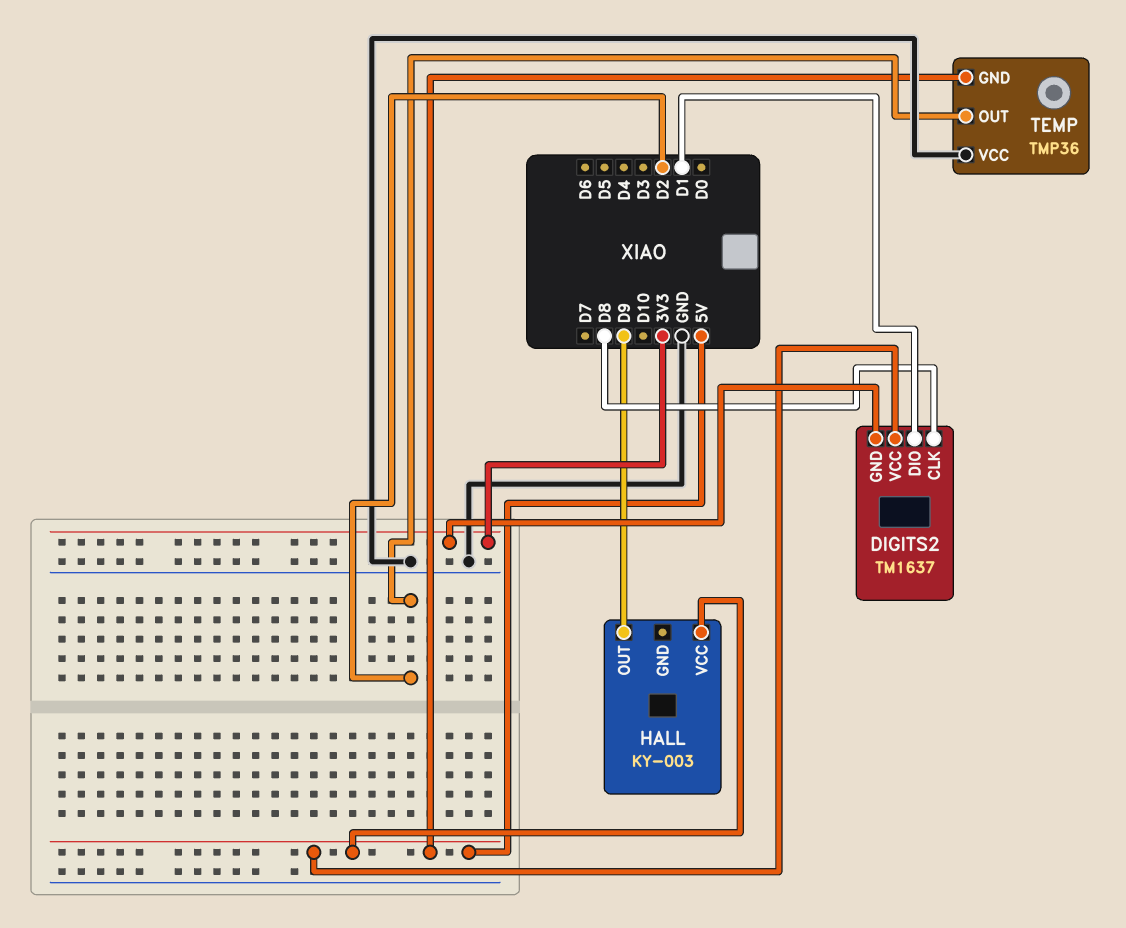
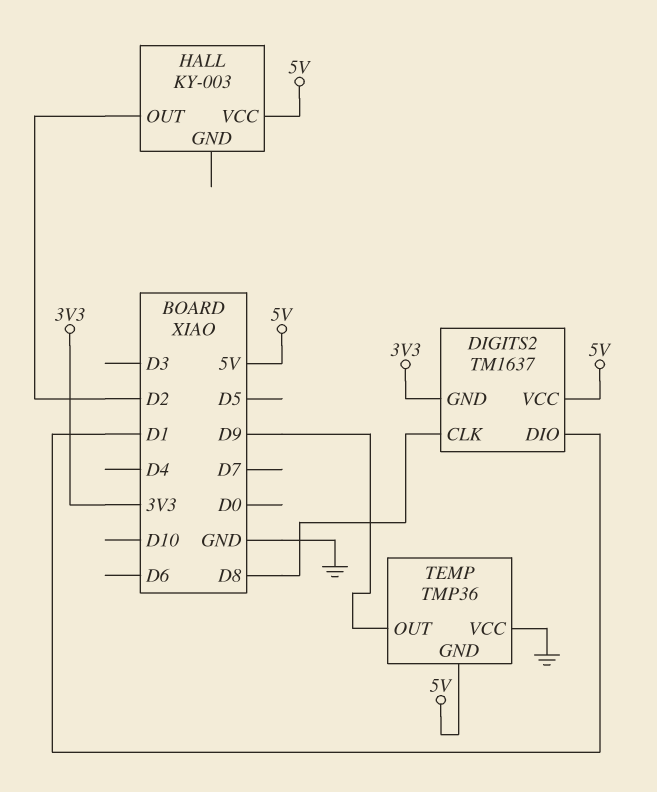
HALL pin OUT: D9 -> D2
TEMP pin OUT: D2 -> D9

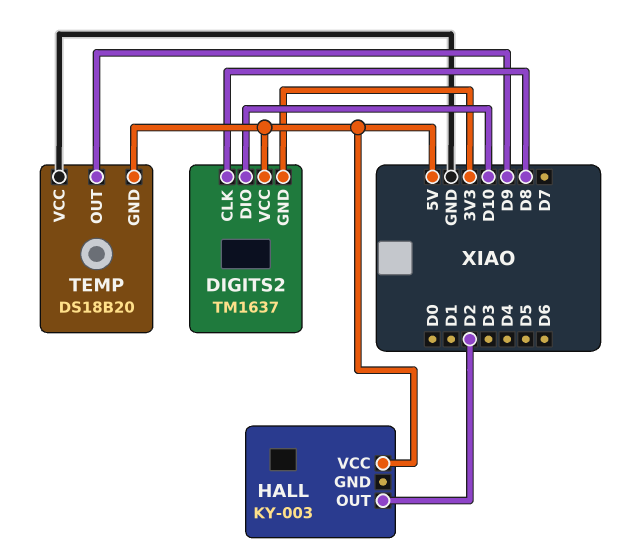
DIGITS2 pin DIO: D1 -> D10
TEMP: TMP36 -> DS18B20

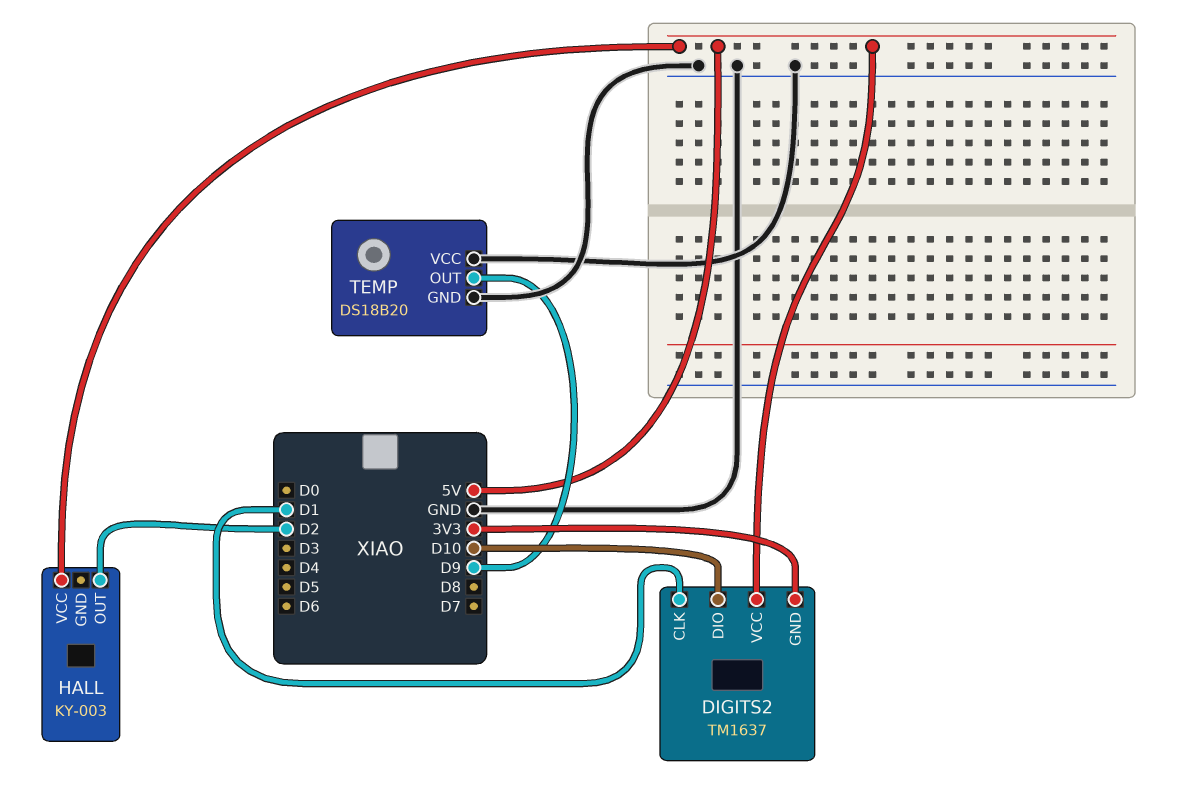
DIGITS2 pin CLK: D8 -> D1
TEMP pin GND: 5V -> GND

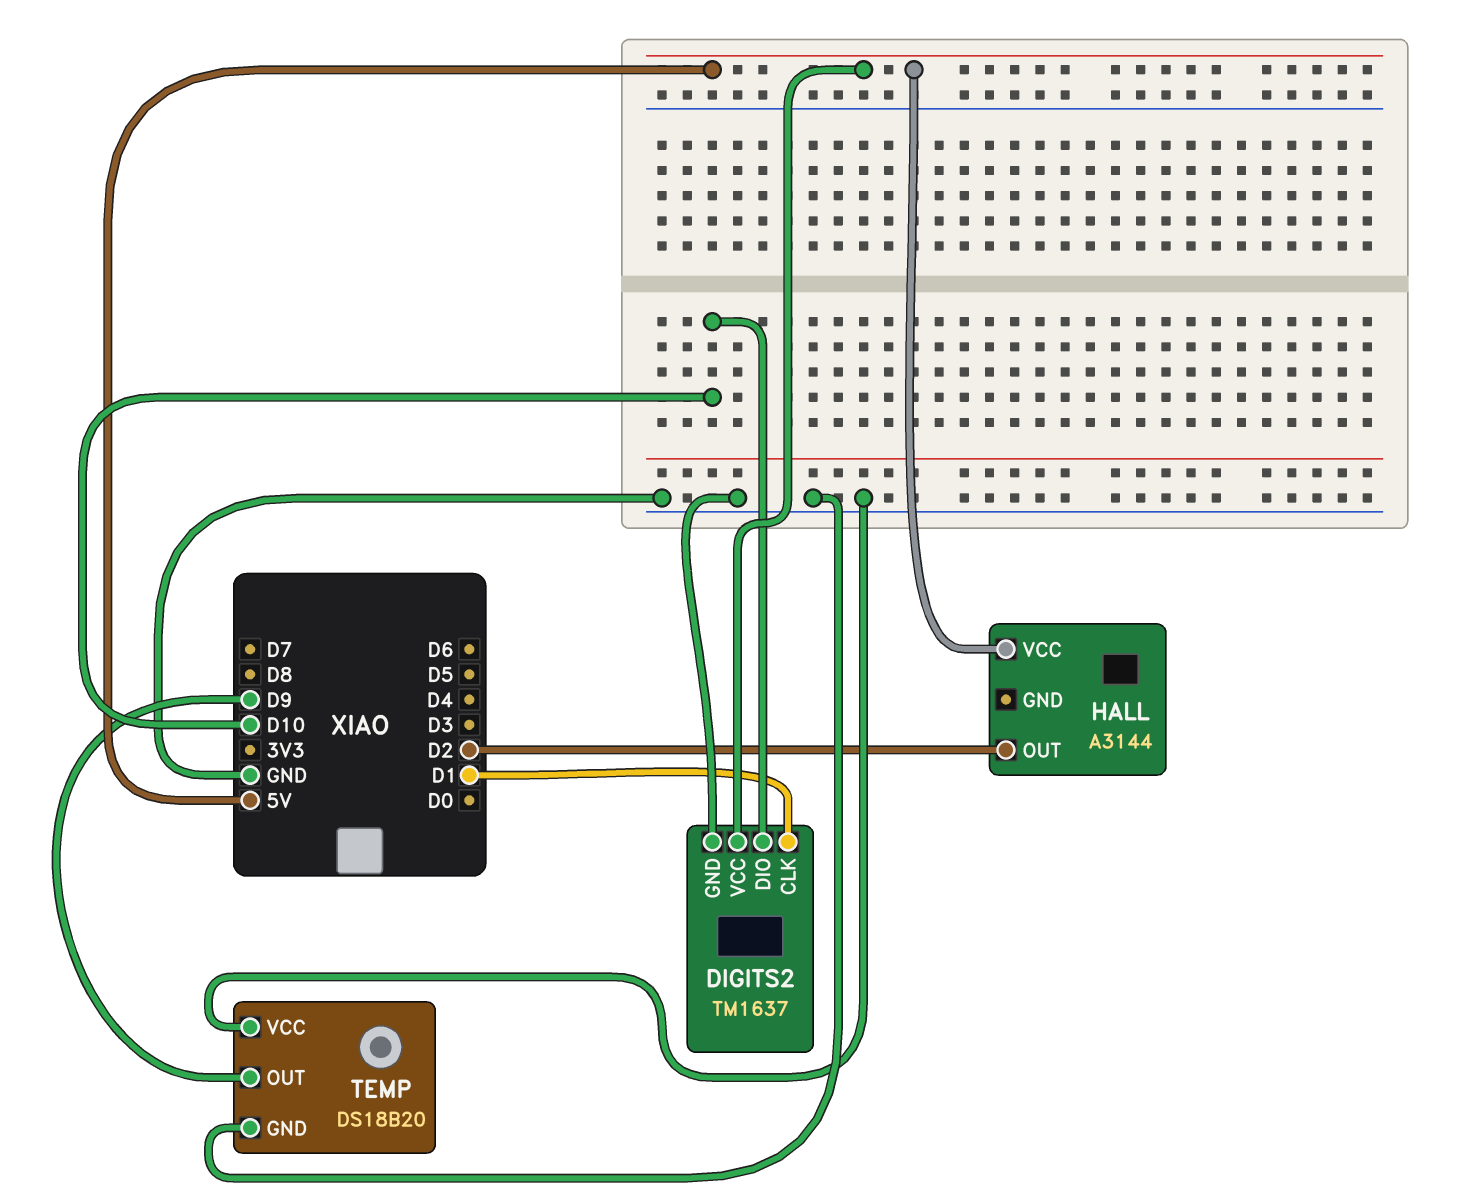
DIGITS2 pin GND: 3V3 -> GND
HALL: KY-003 -> A3144

